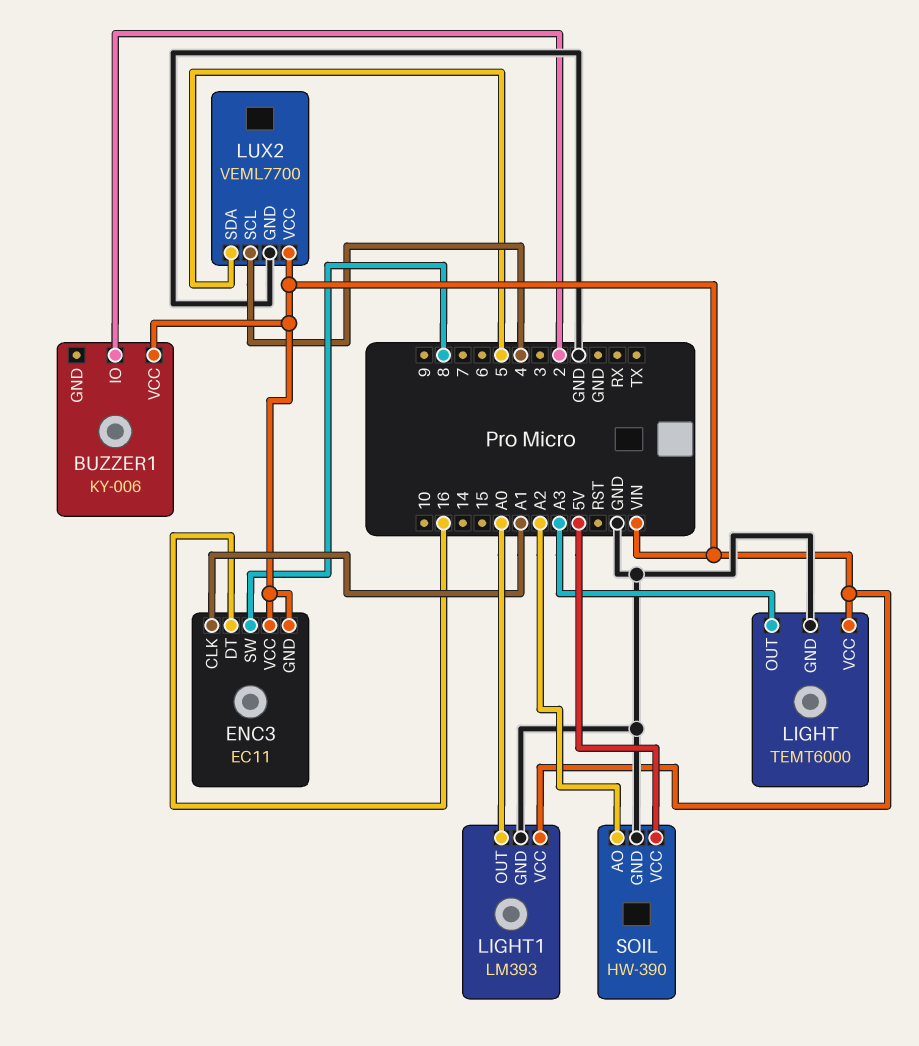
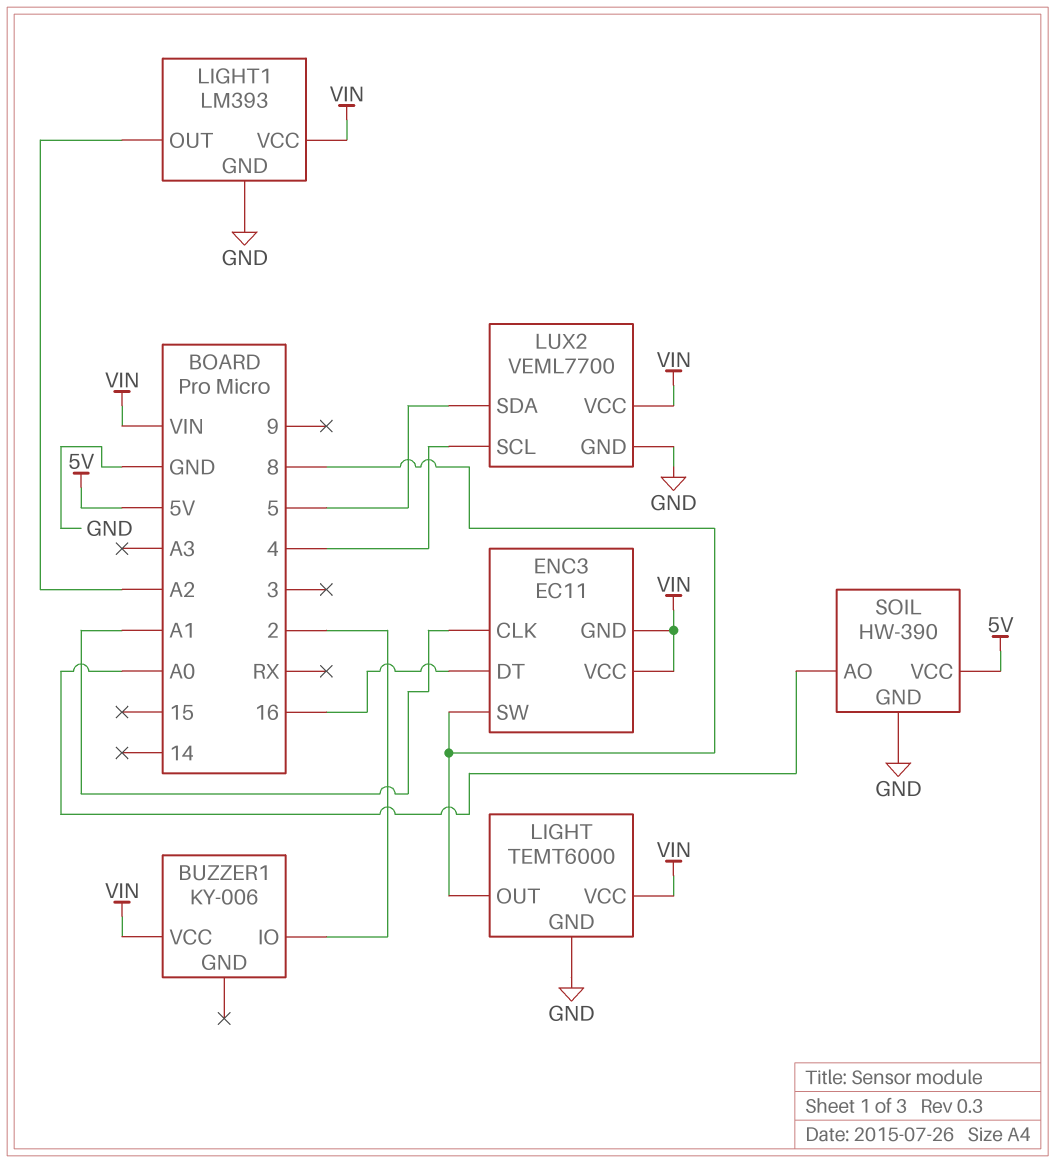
LIGHT pin OUT: A3 -> 8
LIGHT1 pin OUT: A0 -> A2
SOIL pin AO: A2 -> A0

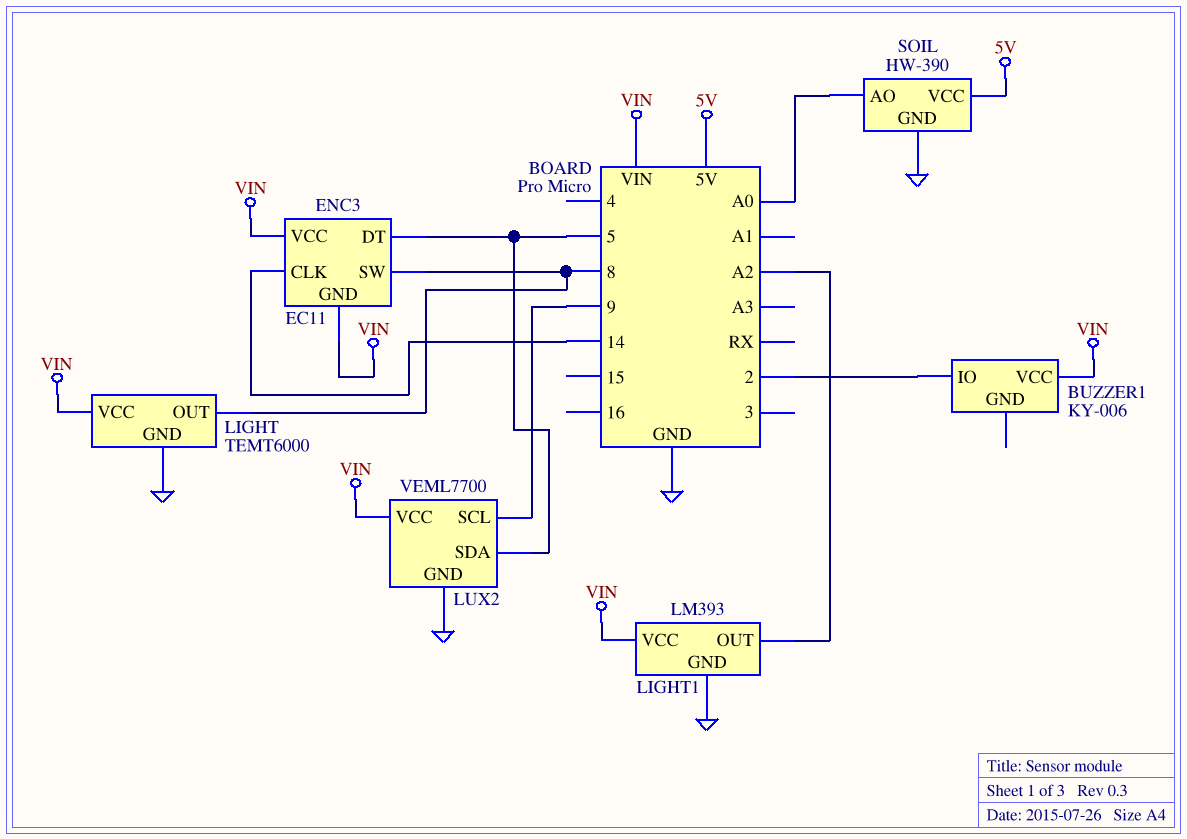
ENC3 pin CLK: A1 -> 14
ENC3 pin DT: 16 -> 5
LUX2 pin SCL: 4 -> 9

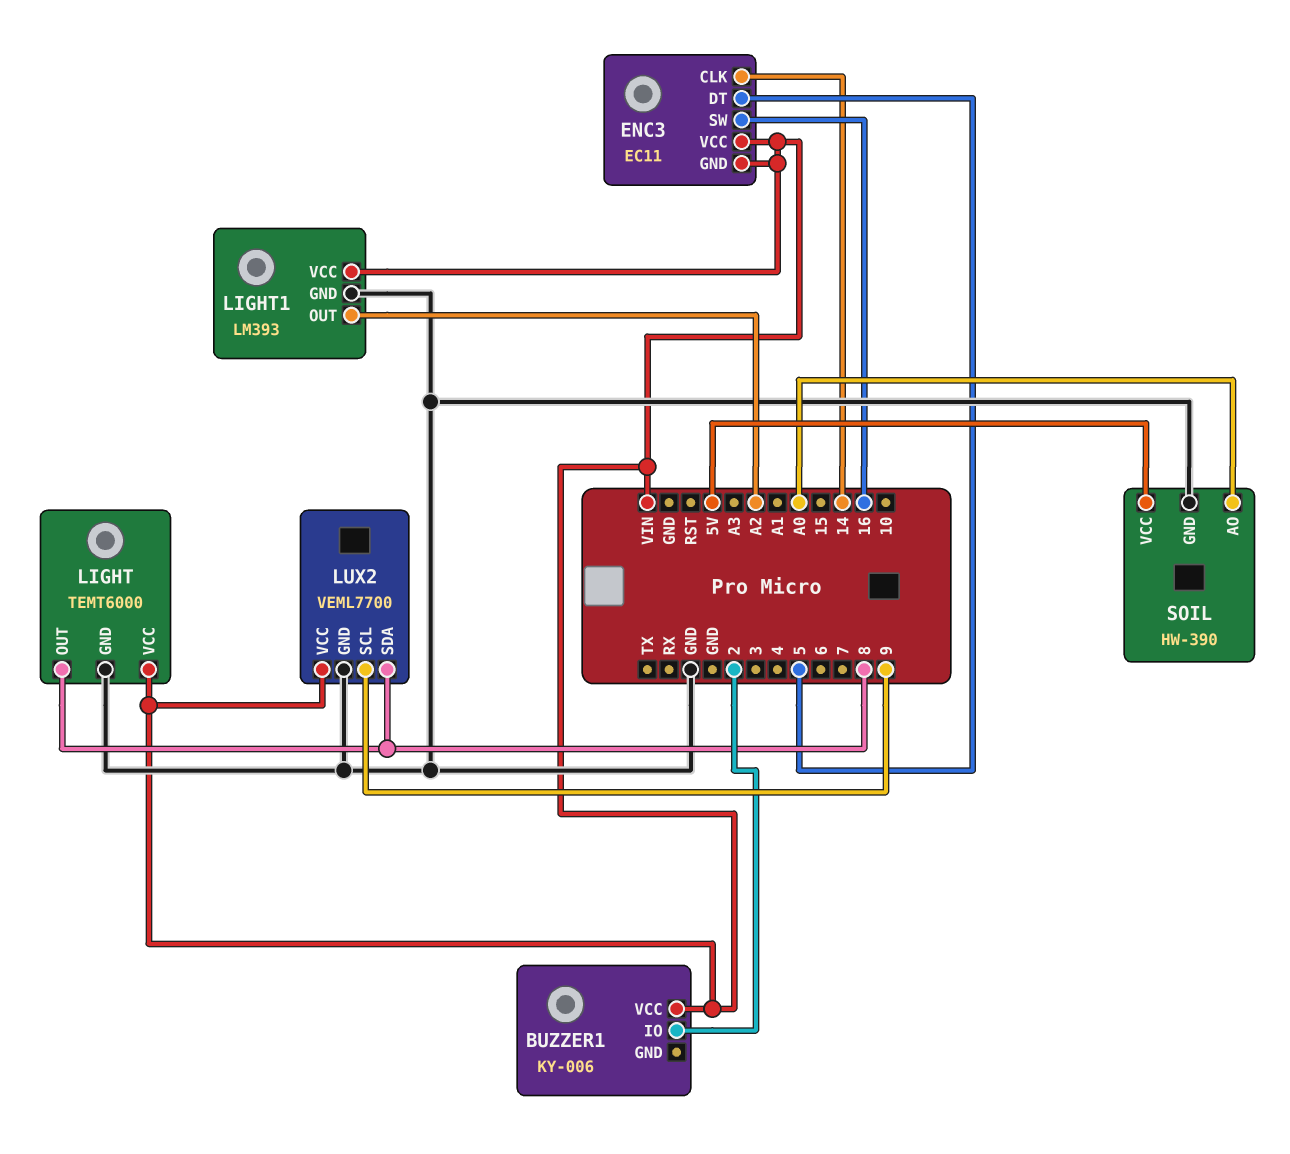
ENC3 pin SW: 8 -> 16
LUX2 pin SDA: 5 -> 8

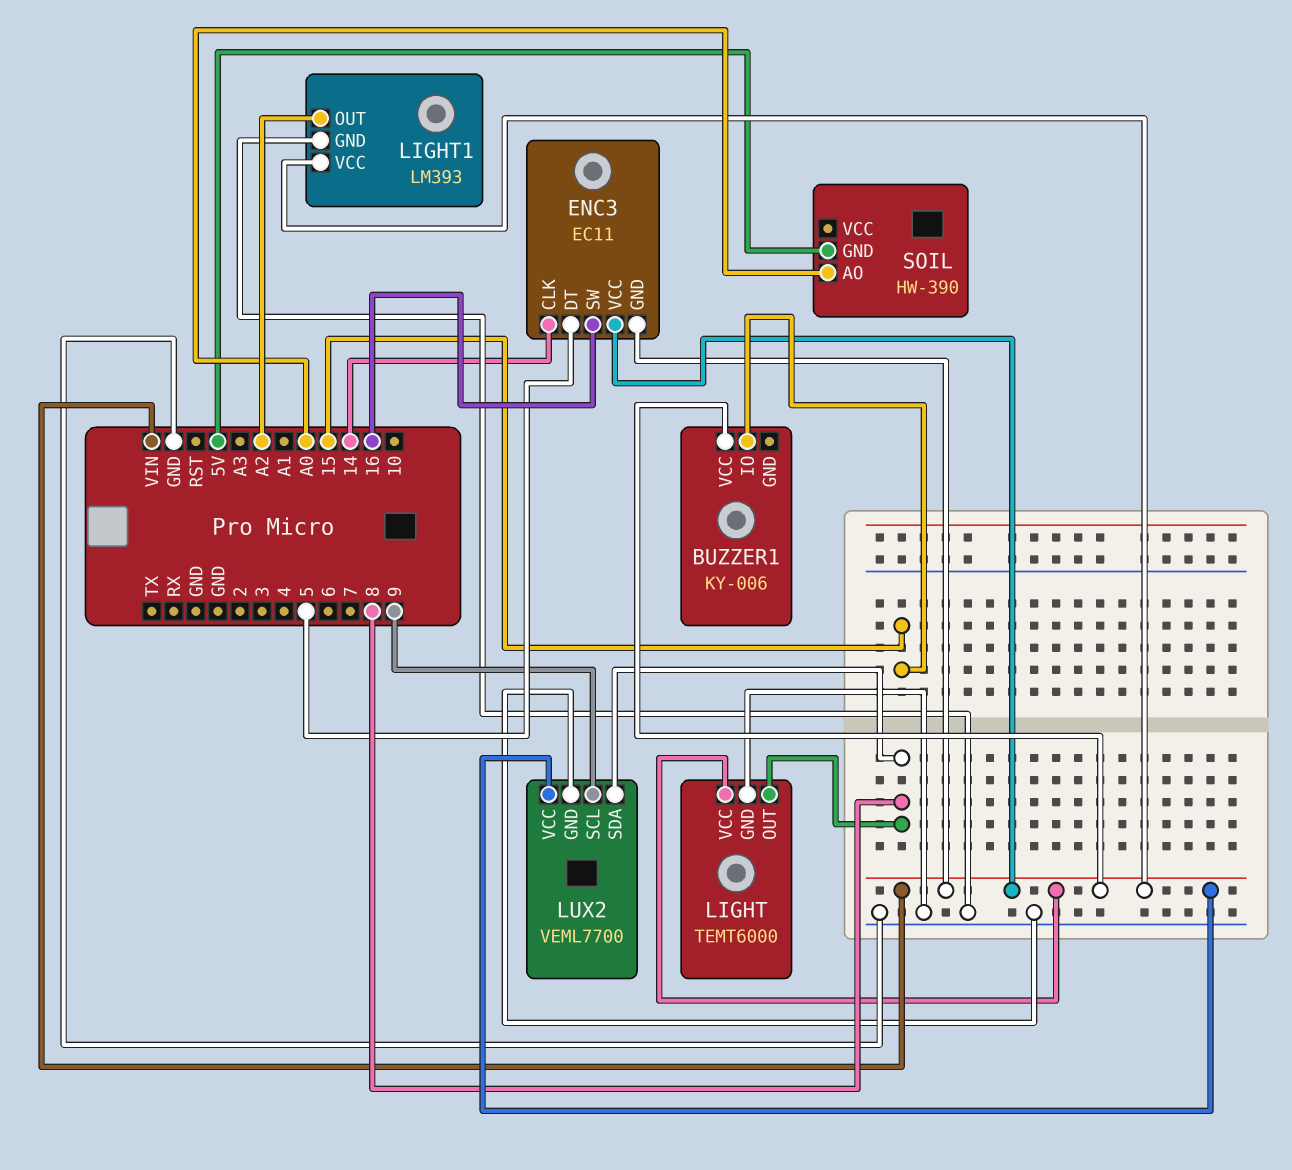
BUZZER1 pin IO: 2 -> 15
SOIL pin GND: GND -> 5V
SOIL pin VCC: 5V -> none

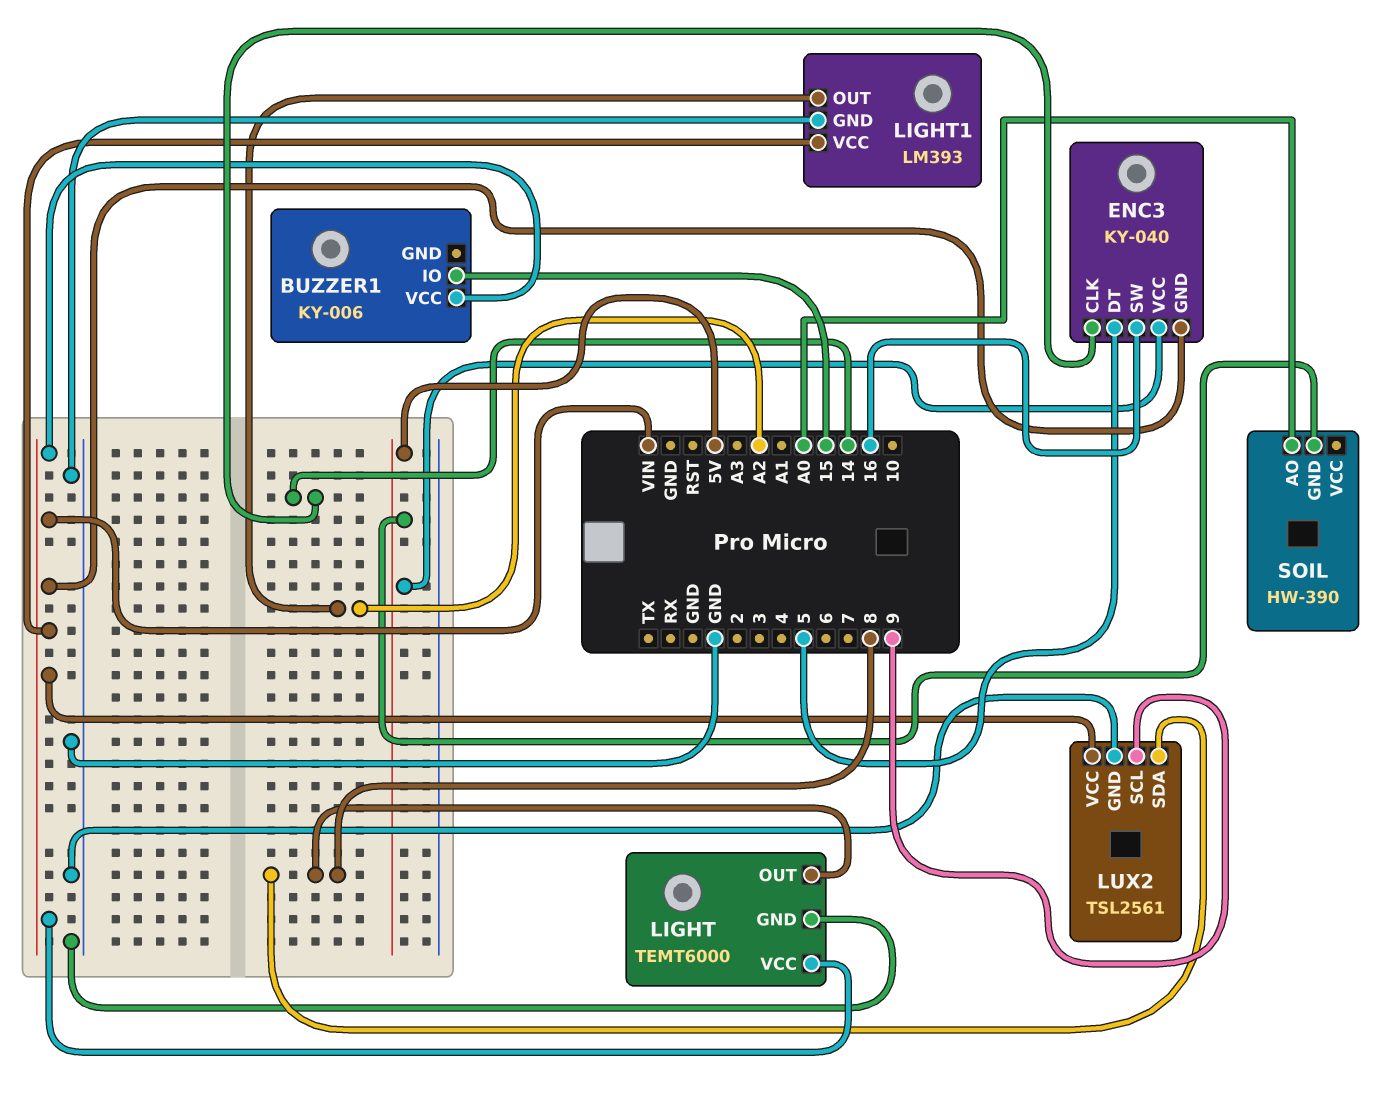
ENC3: EC11 -> KY-040
ENC3 pin VCC: VIN -> 5V
LUX2: VEML7700 -> TSL2561

